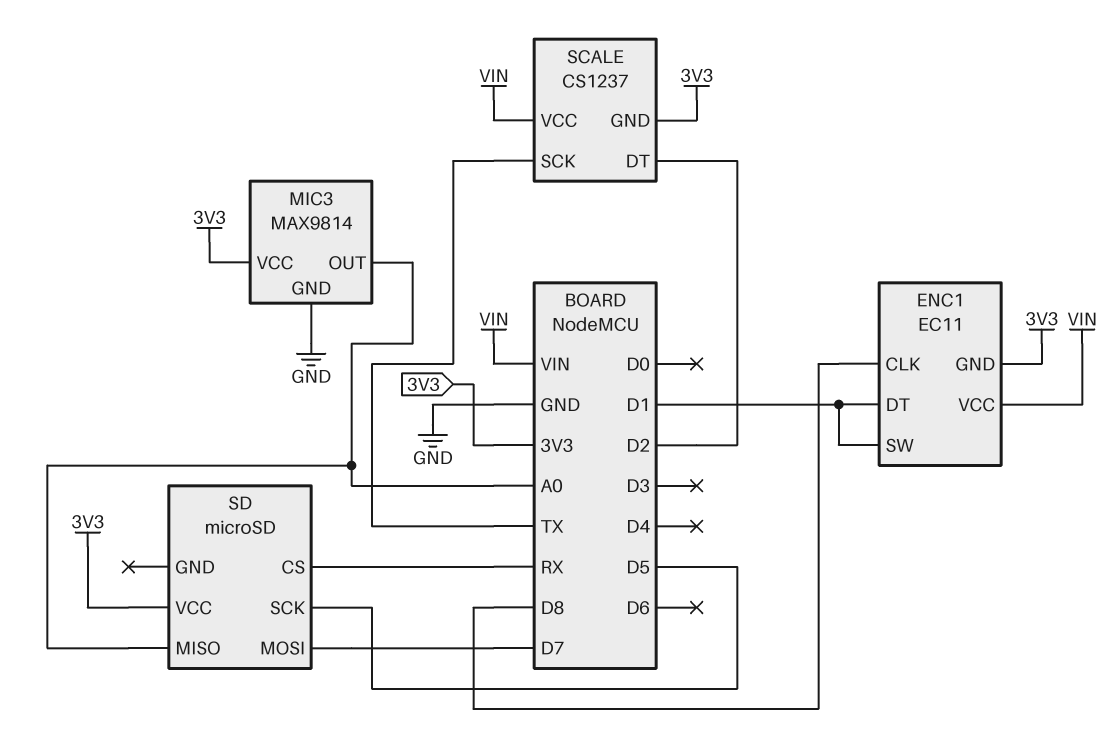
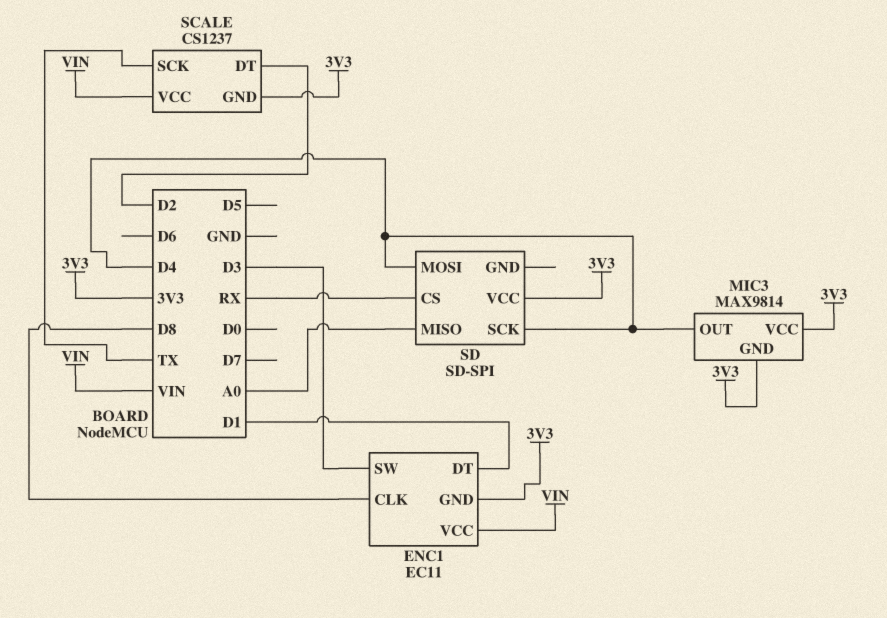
ENC1 pin SW: D1 -> D3
MIC3 pin GND: GND -> 3V3
MIC3 pin OUT: A0 -> D4
SD: microSD -> SD-SPI
SD pin MOSI: D7 -> D4
SD pin SCK: D5 -> D4

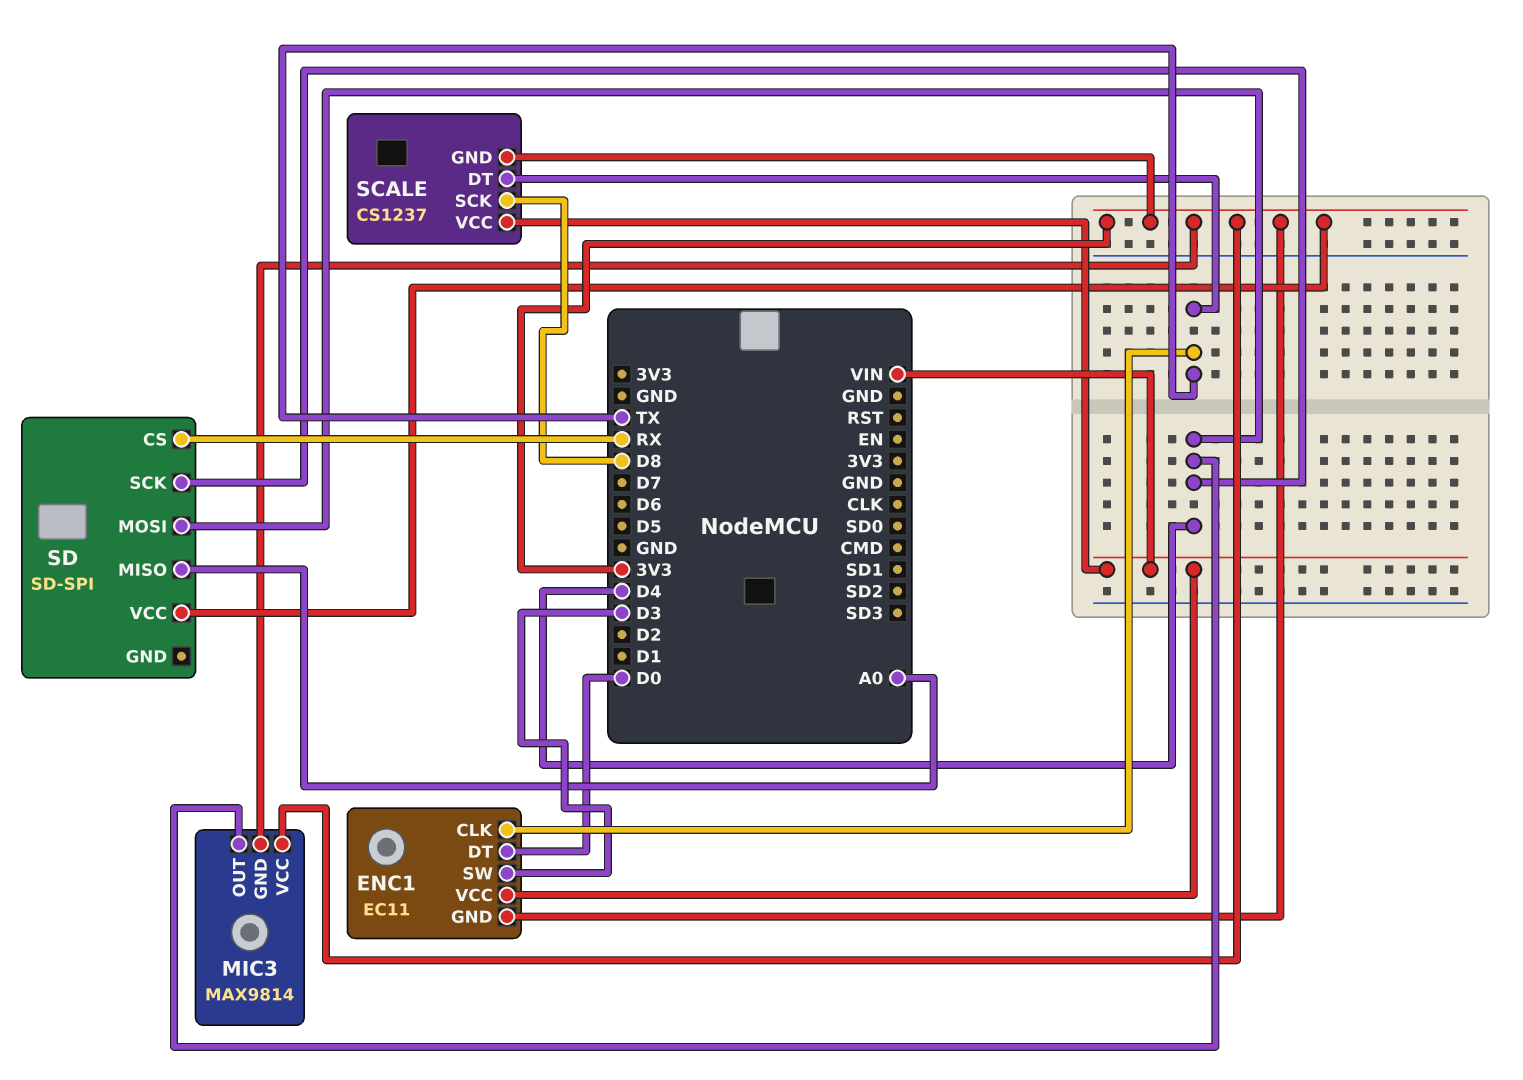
ENC1 pin CLK: D8 -> TX
ENC1 pin DT: D1 -> D0
SCALE pin DT: D2 -> TX
SCALE pin SCK: TX -> D8

